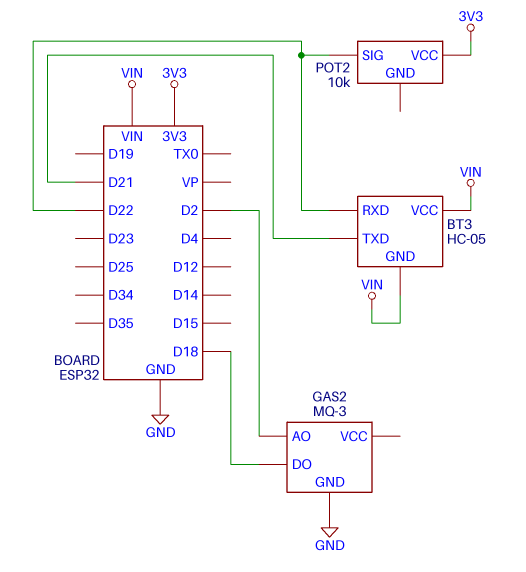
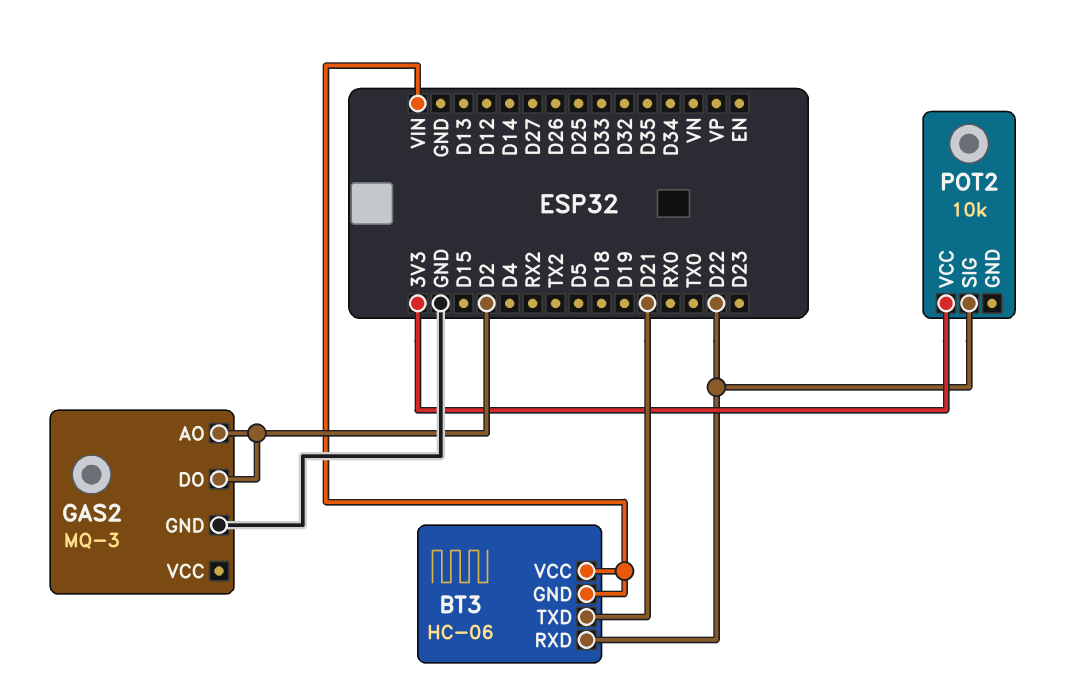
BT3: HC-05 -> HC-06
GAS2 pin DO: D18 -> D2

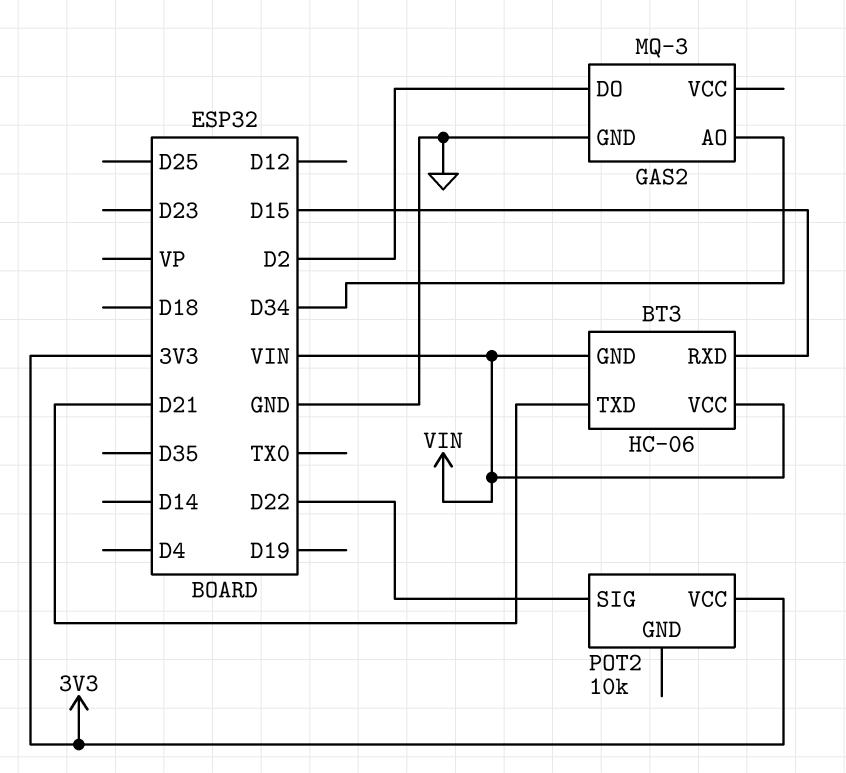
BT3 pin RXD: D22 -> D15
GAS2 pin AO: D2 -> D34

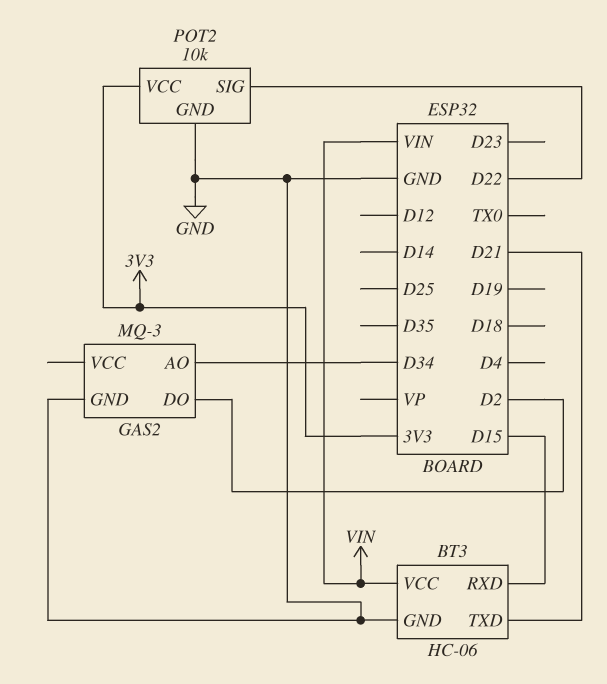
BT3 pin GND: VIN -> GND
POT2 pin GND: none -> GND

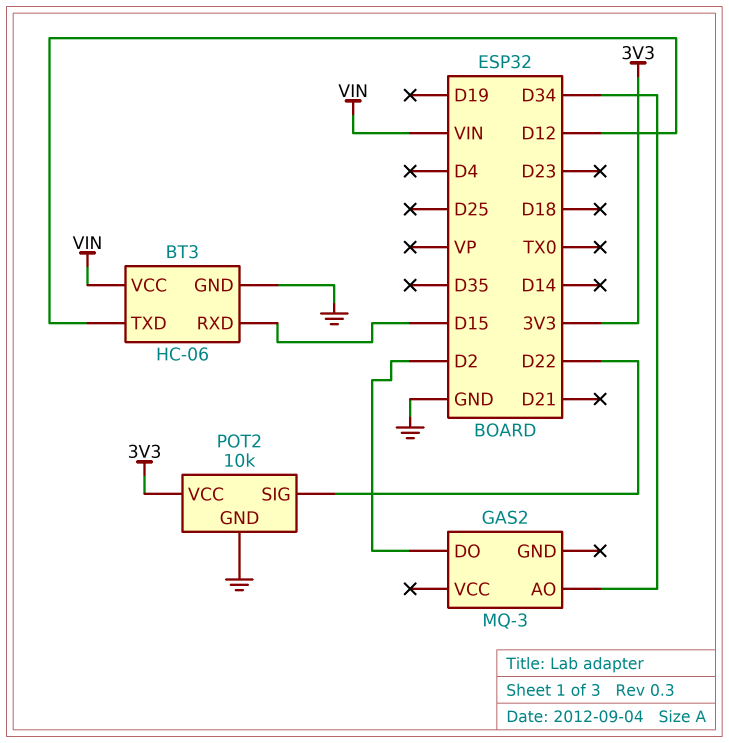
BT3 pin TXD: D21 -> D12
GAS2 pin GND: GND -> none

